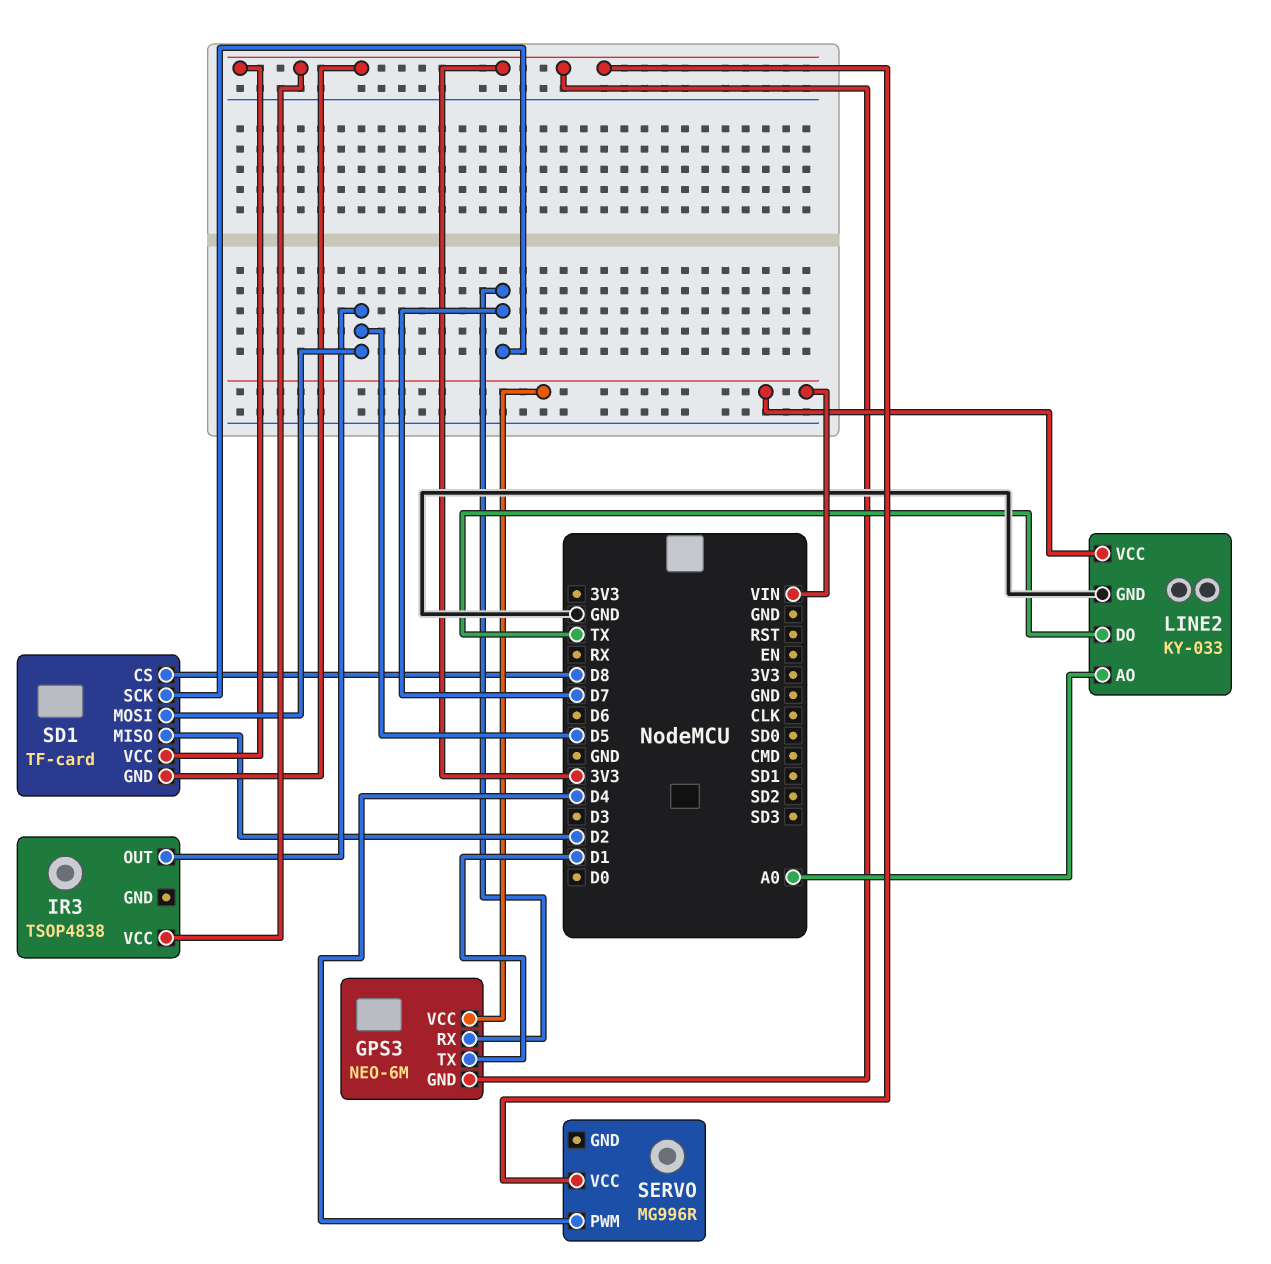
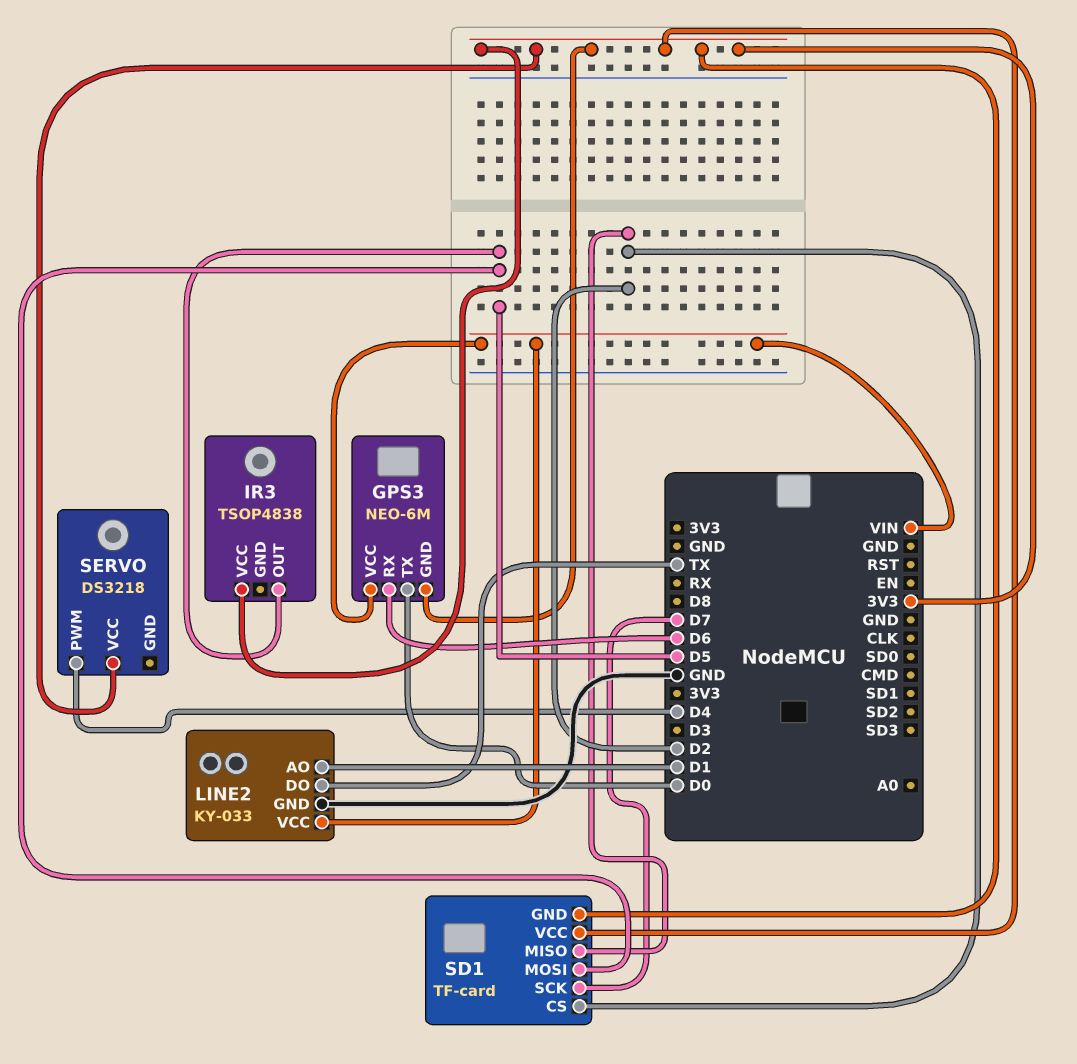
GPS3 pin RX: D7 -> D6
GPS3 pin TX: D1 -> D0
LINE2 pin AO: A0 -> D1
SD1 pin CS: D8 -> D2
SERVO: MG996R -> DS3218

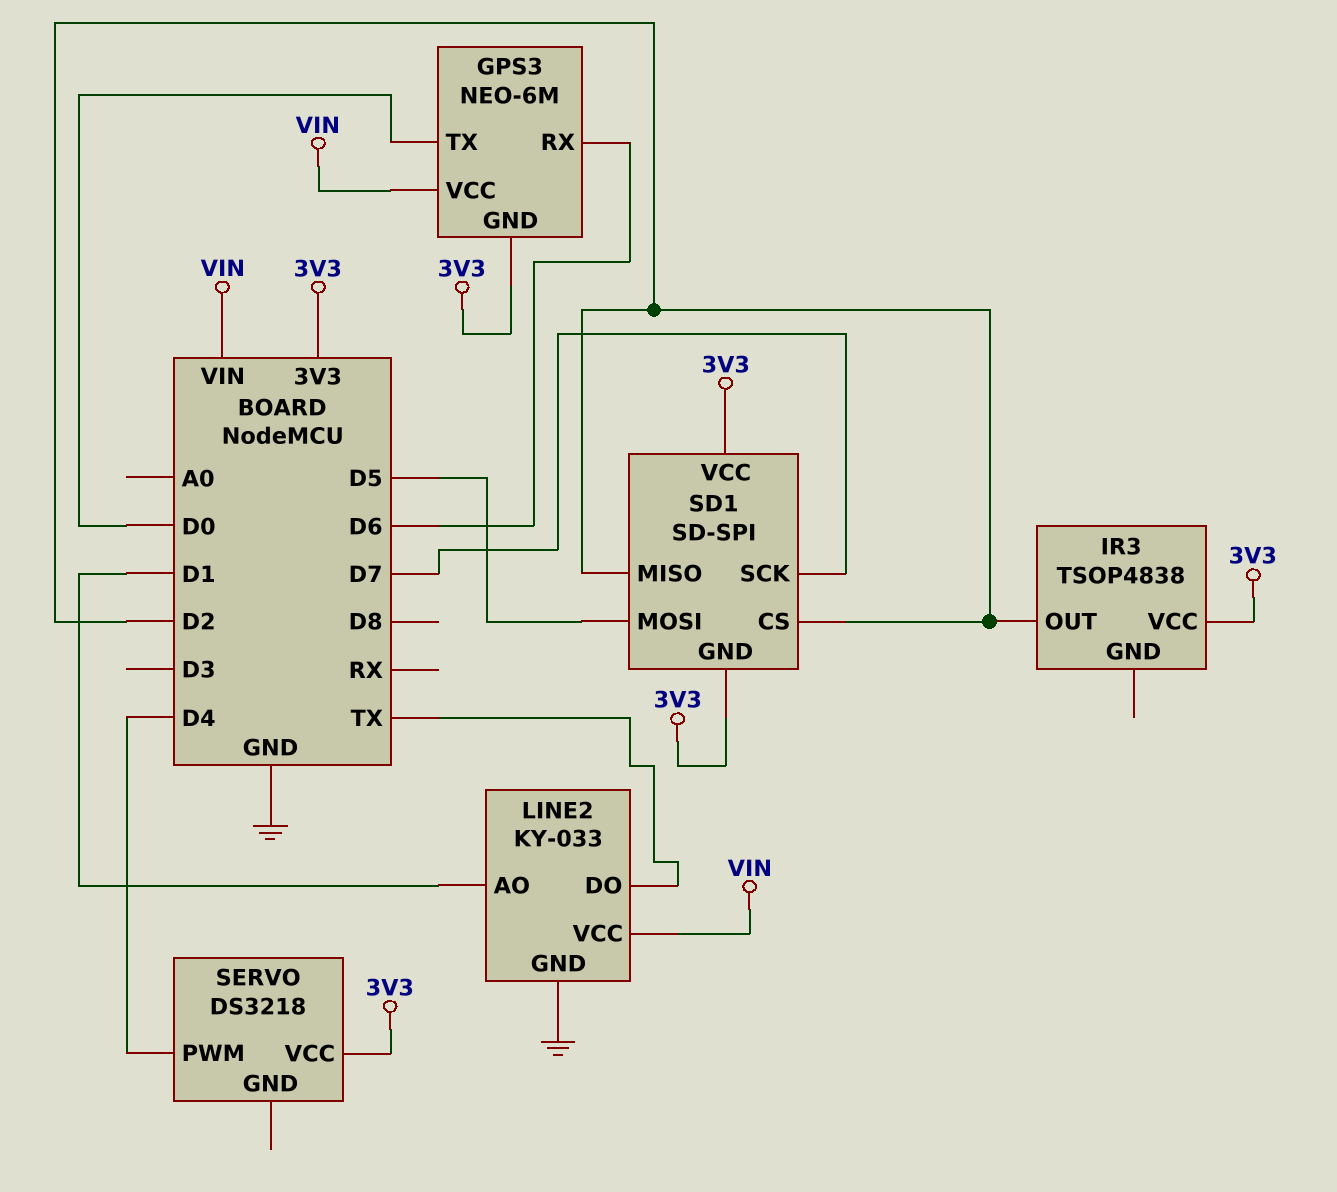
IR3 pin OUT: D5 -> D2
SD1: TF-card -> SD-SPI

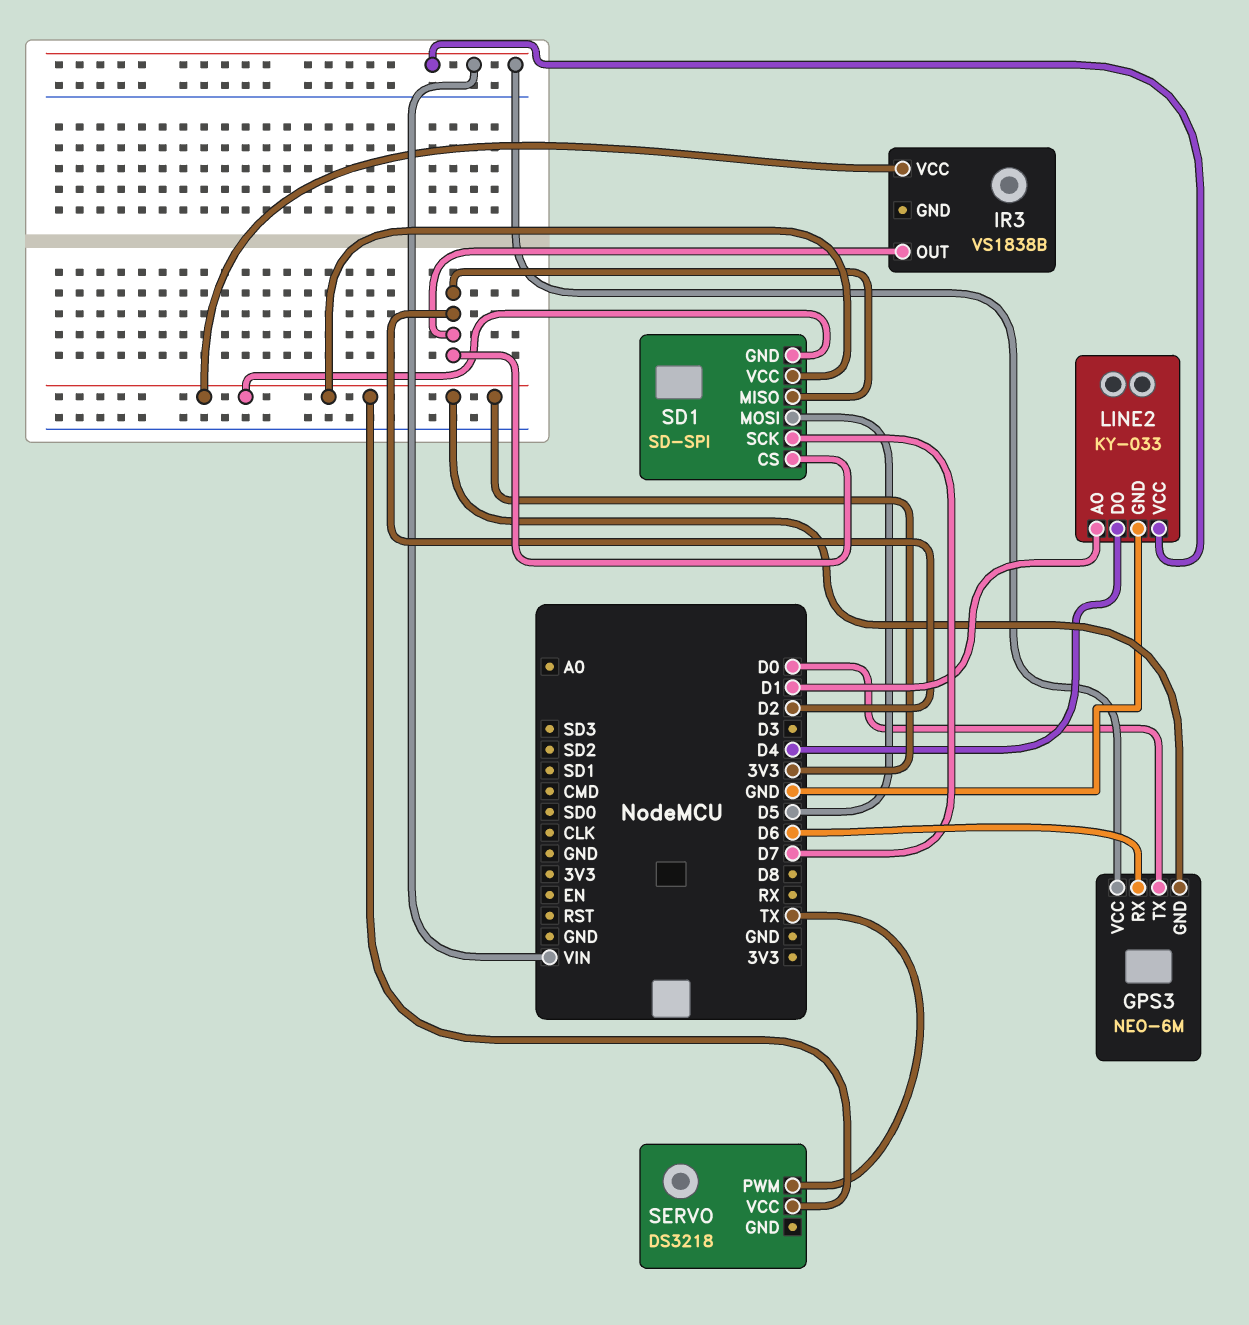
IR3: TSOP4838 -> VS1838B
LINE2 pin DO: TX -> D4
SERVO pin PWM: D4 -> TX

